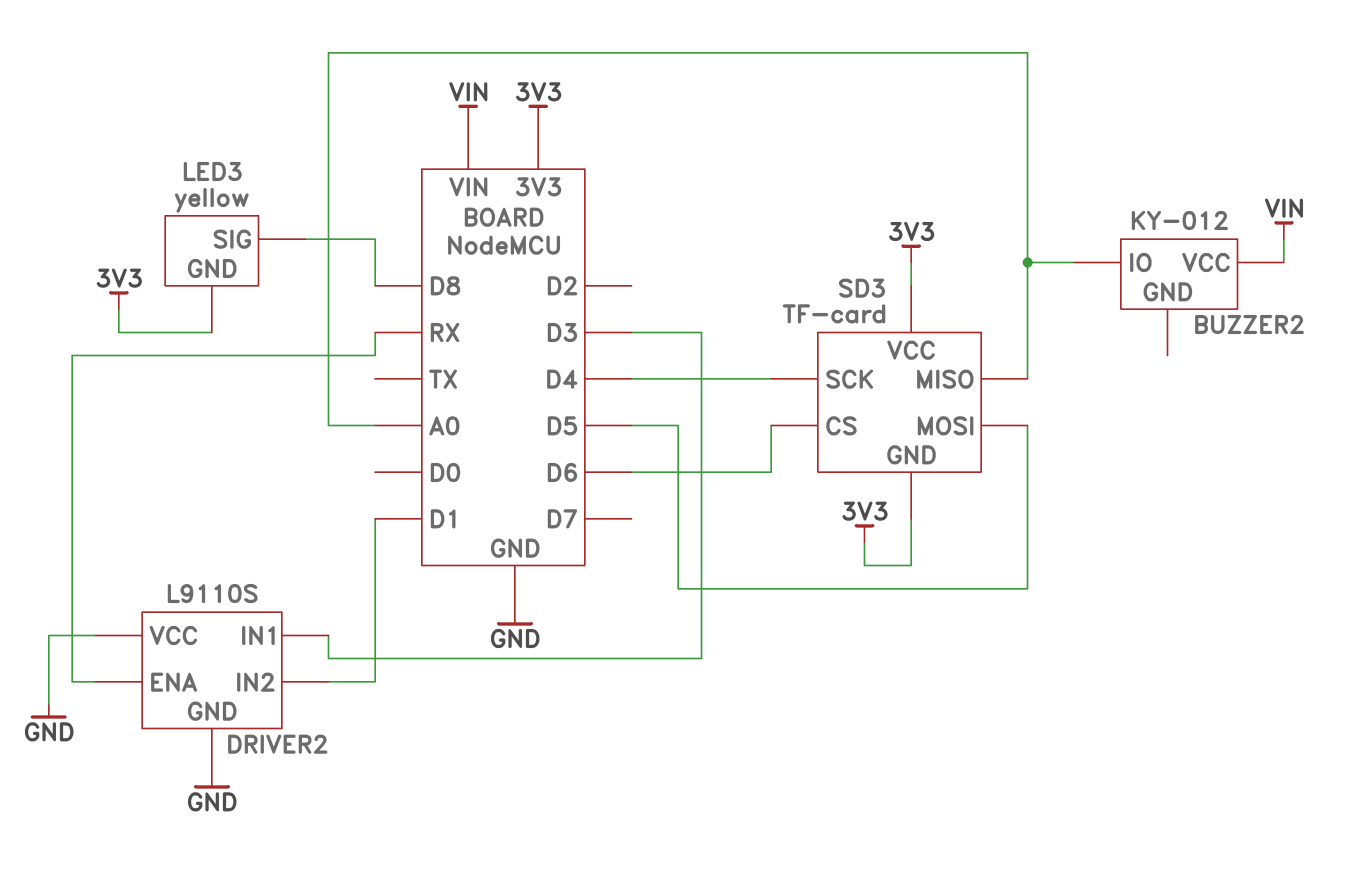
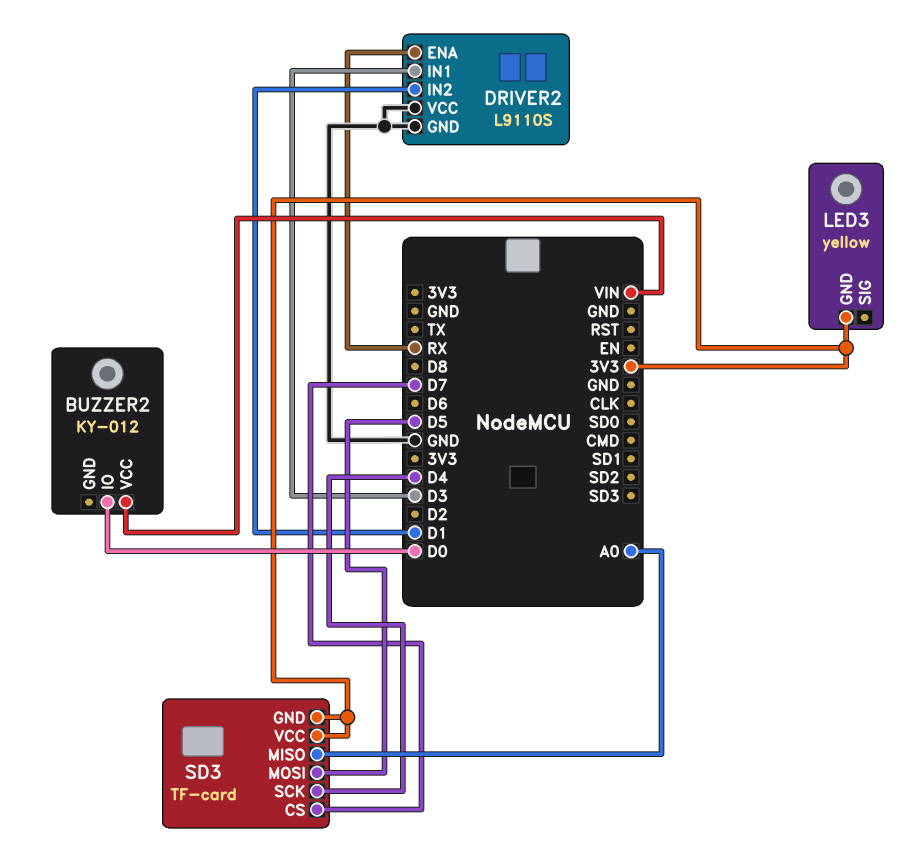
BUZZER2 pin IO: A0 -> D0
LED3 pin SIG: D8 -> none
SD3 pin CS: D6 -> D7

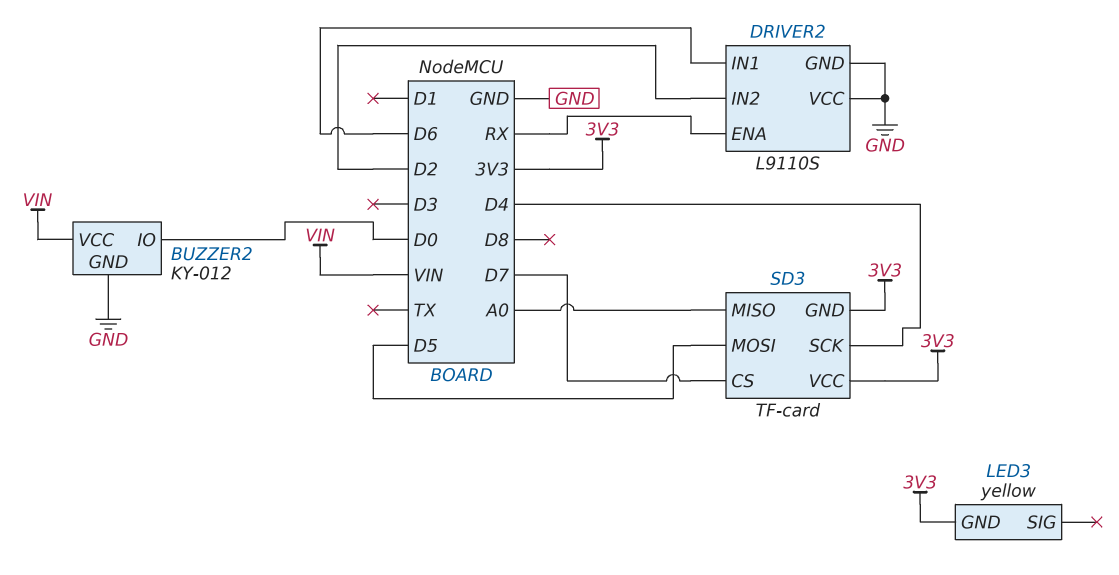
BUZZER2 pin GND: none -> GND
DRIVER2 pin IN1: D3 -> D6
DRIVER2 pin IN2: D1 -> D2

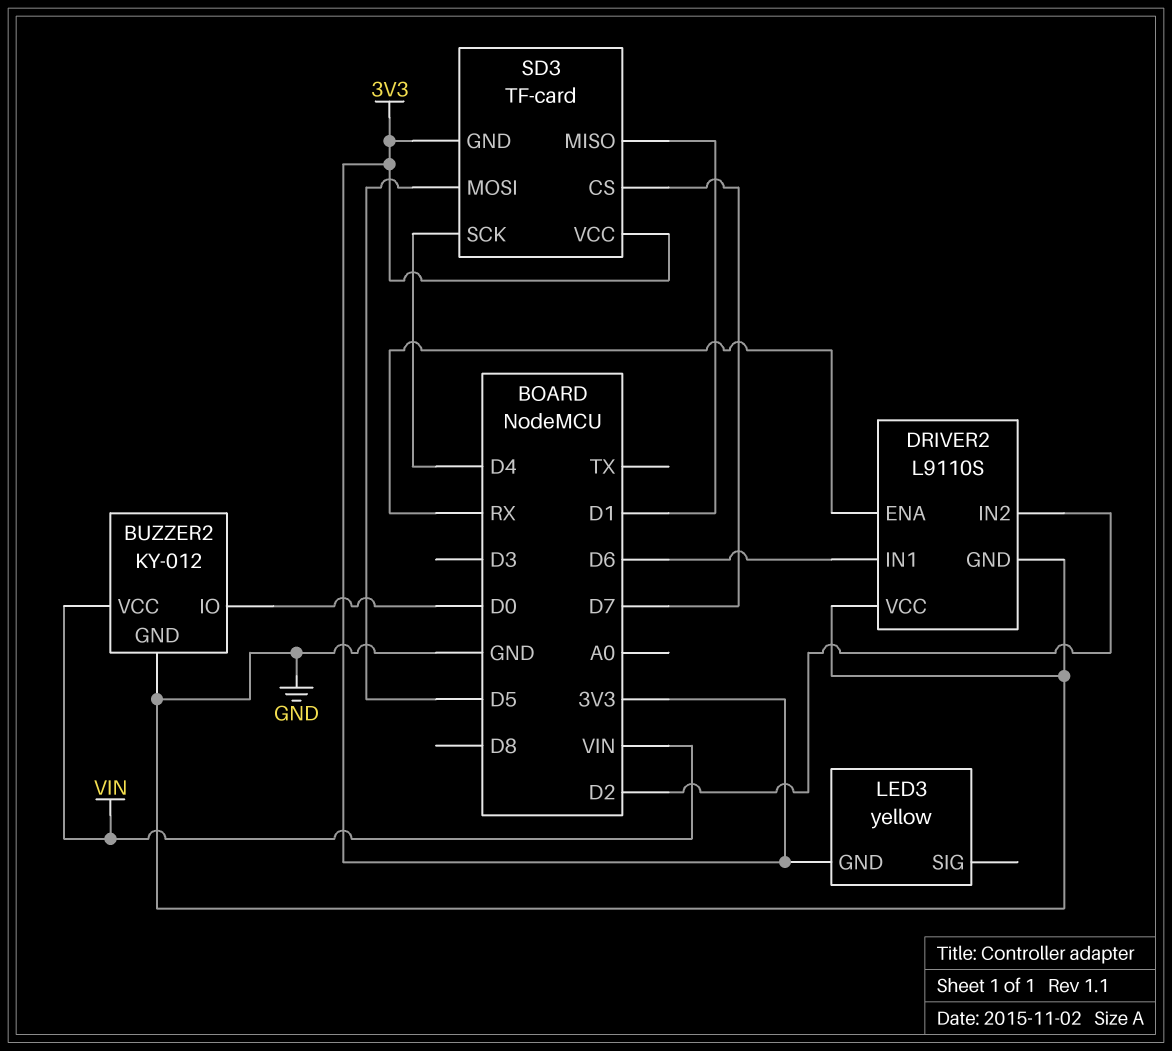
SD3 pin MISO: A0 -> D1

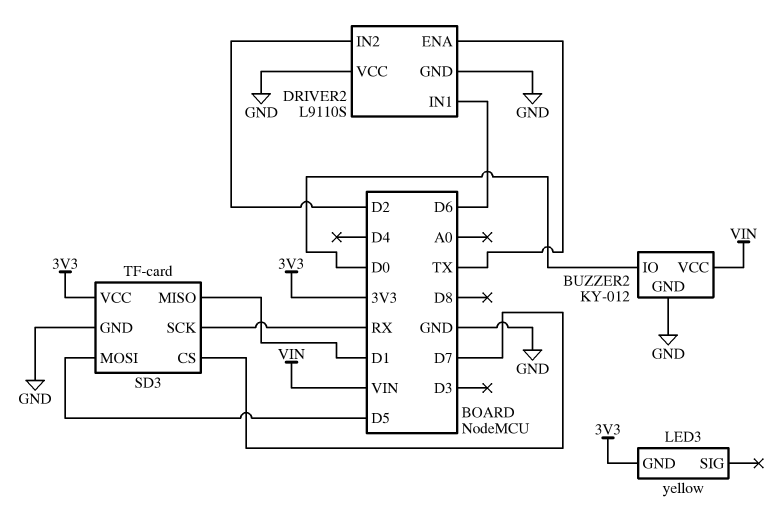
DRIVER2 pin ENA: RX -> TX
SD3 pin GND: 3V3 -> GND
SD3 pin SCK: D4 -> RX

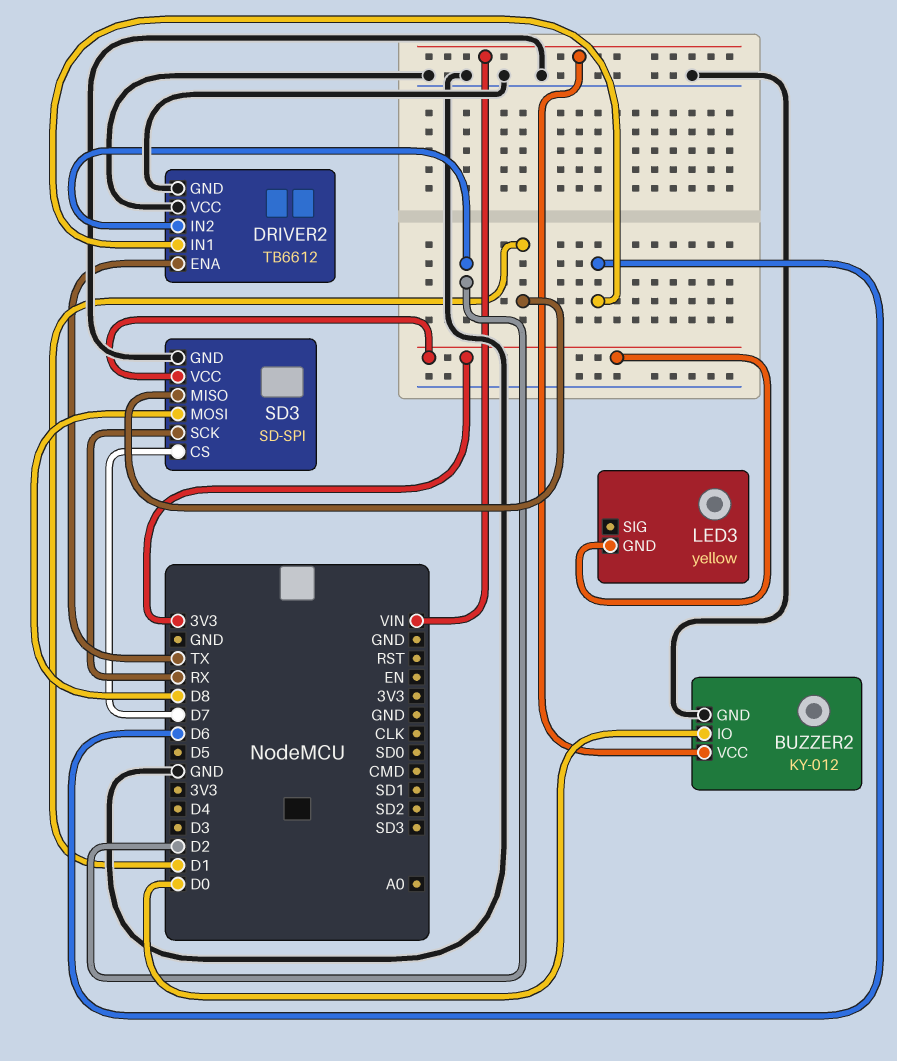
DRIVER2: L9110S -> TB6612
SD3: TF-card -> SD-SPI
SD3 pin MOSI: D5 -> D8

